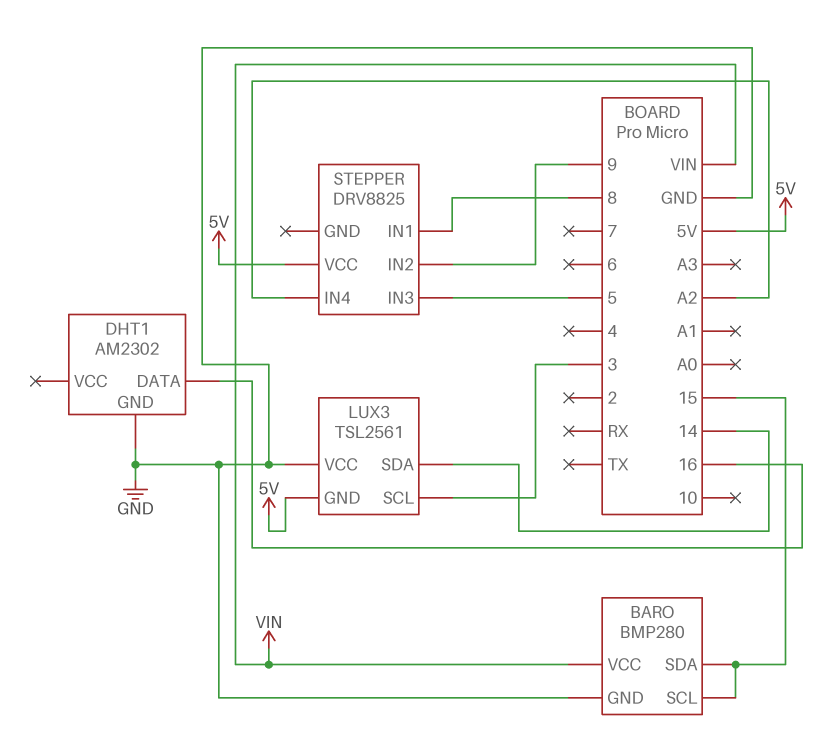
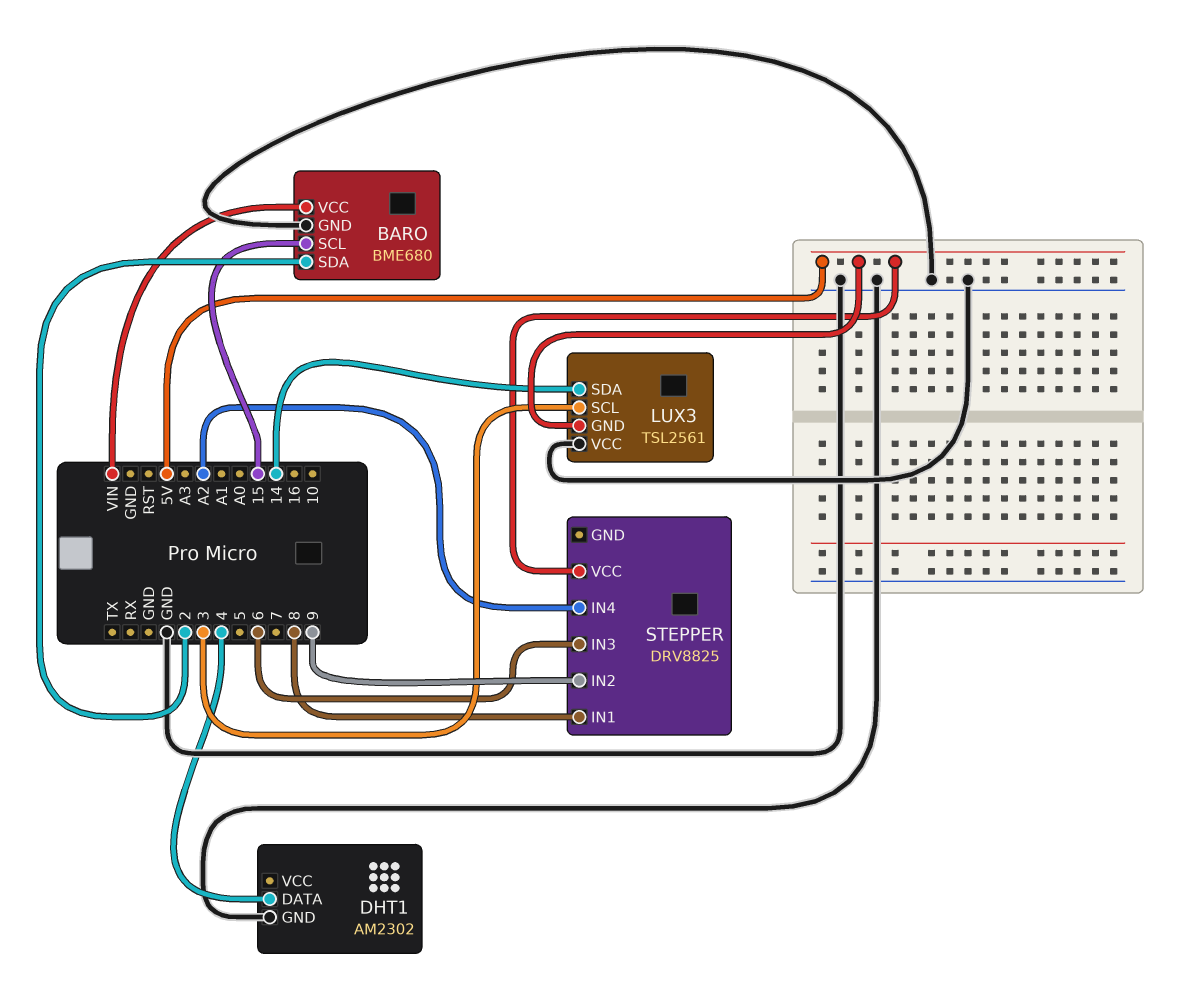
BARO: BMP280 -> BME680
BARO pin SDA: 15 -> 2
DHT1 pin DATA: 16 -> 4
STEPPER pin IN3: 5 -> 6

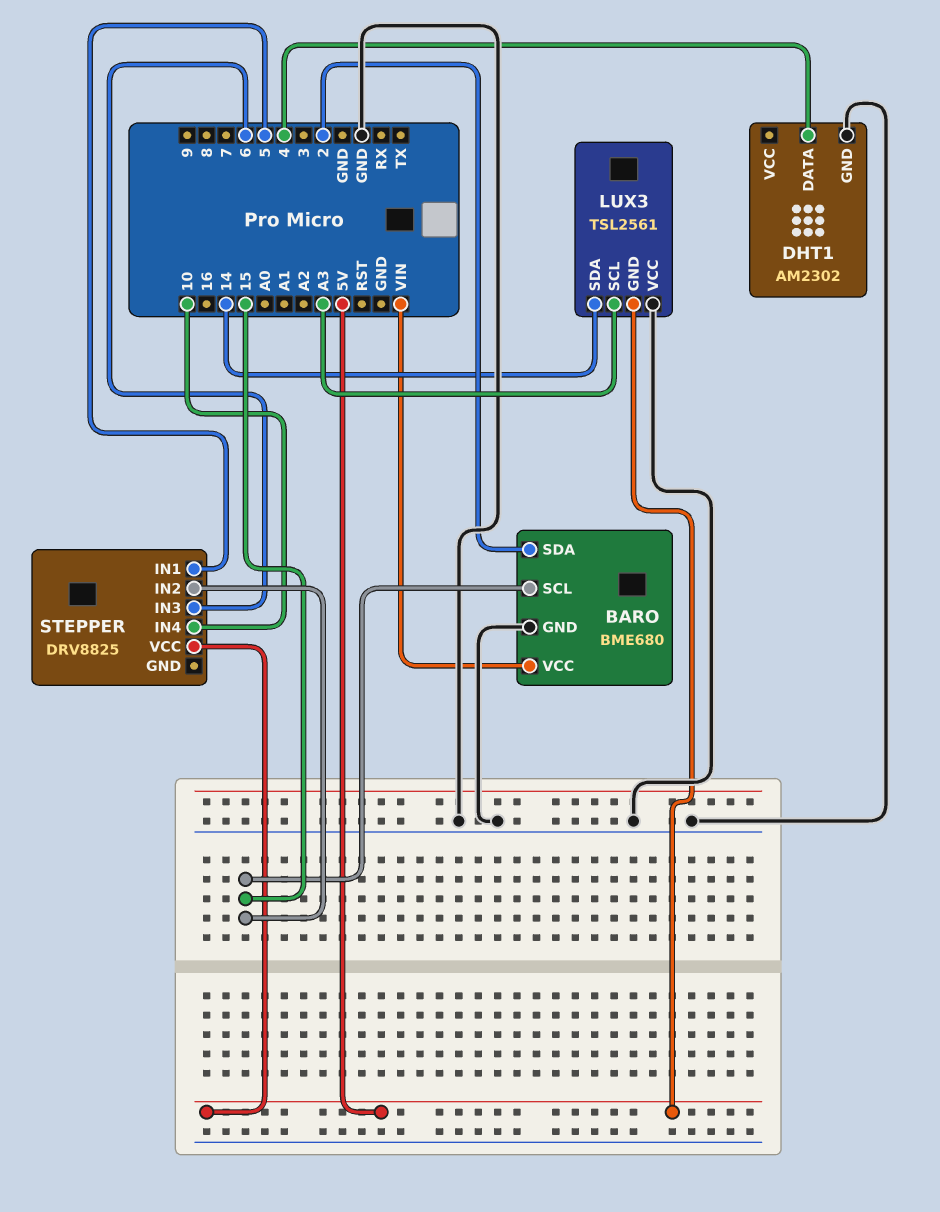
LUX3 pin SCL: 3 -> A3
STEPPER pin IN1: 8 -> 5
STEPPER pin IN2: 9 -> 15
STEPPER pin IN4: A2 -> 10

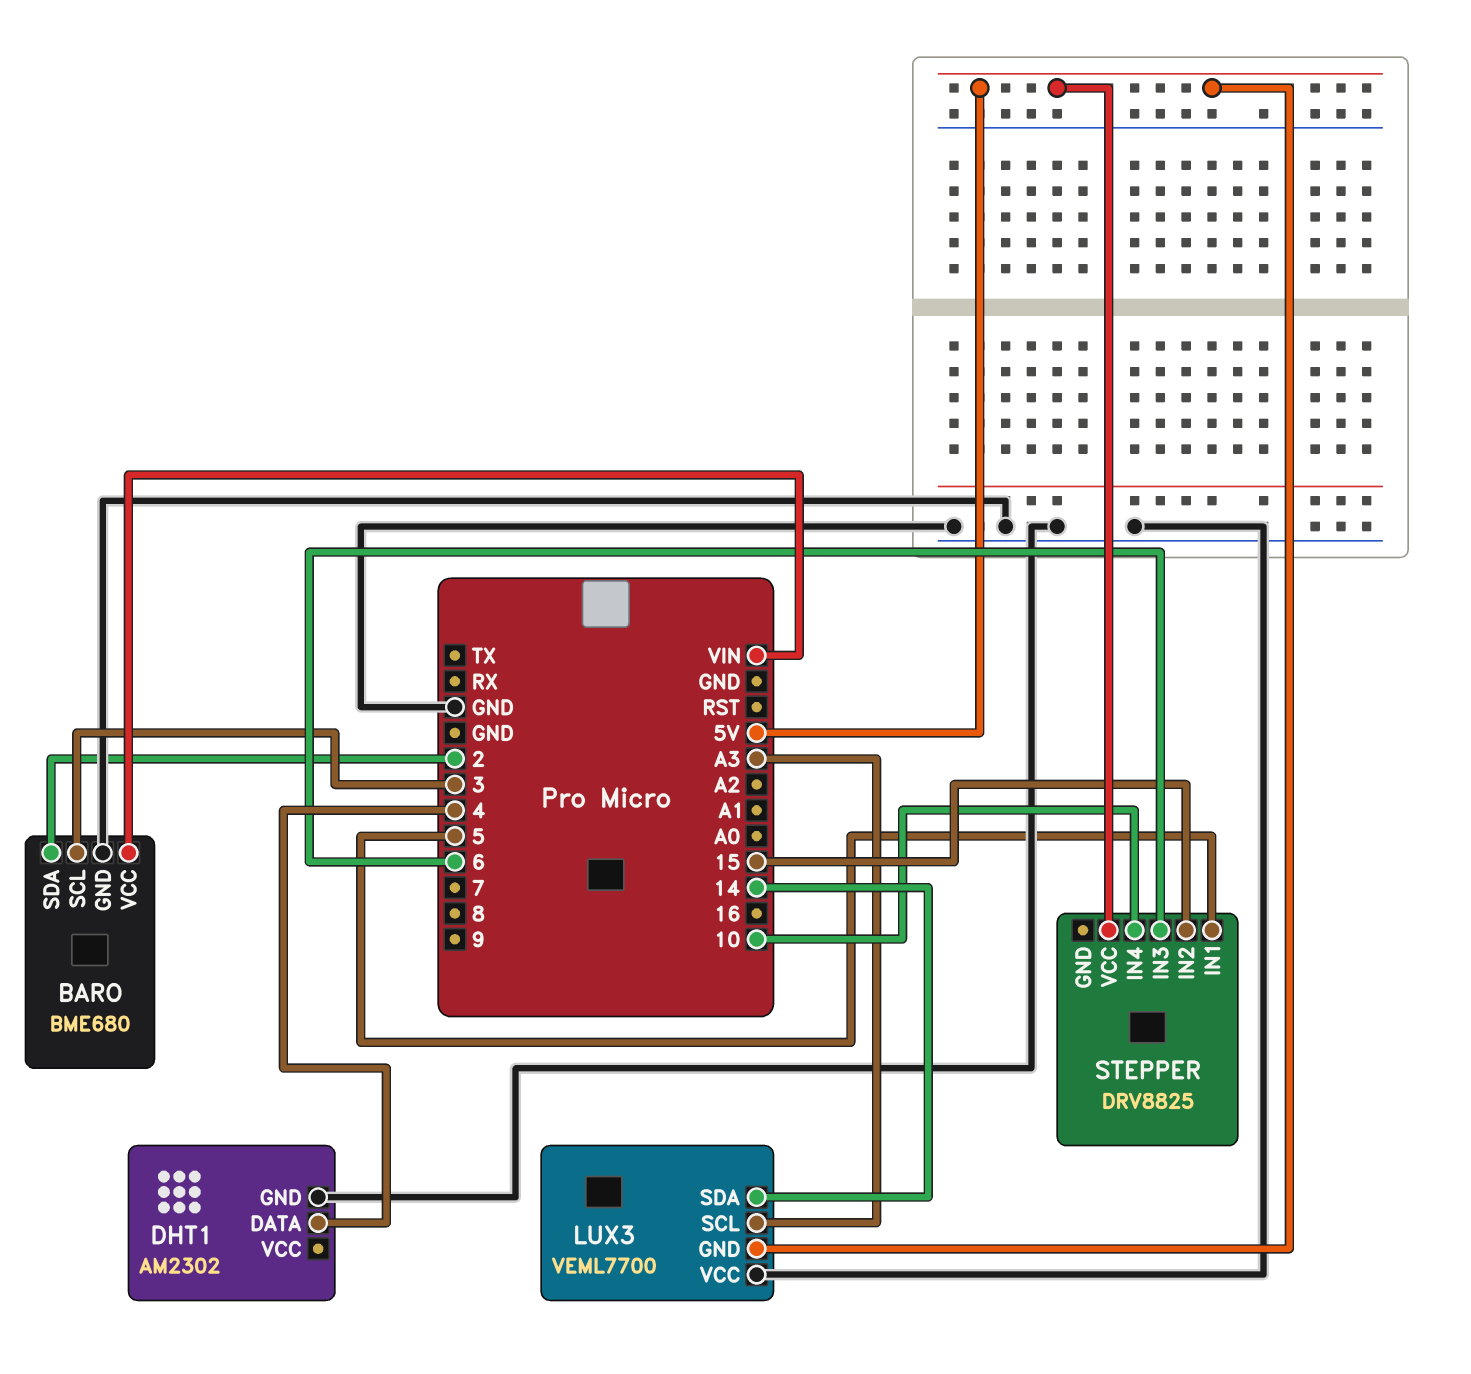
BARO pin SCL: 15 -> 3
LUX3: TSL2561 -> VEML7700

